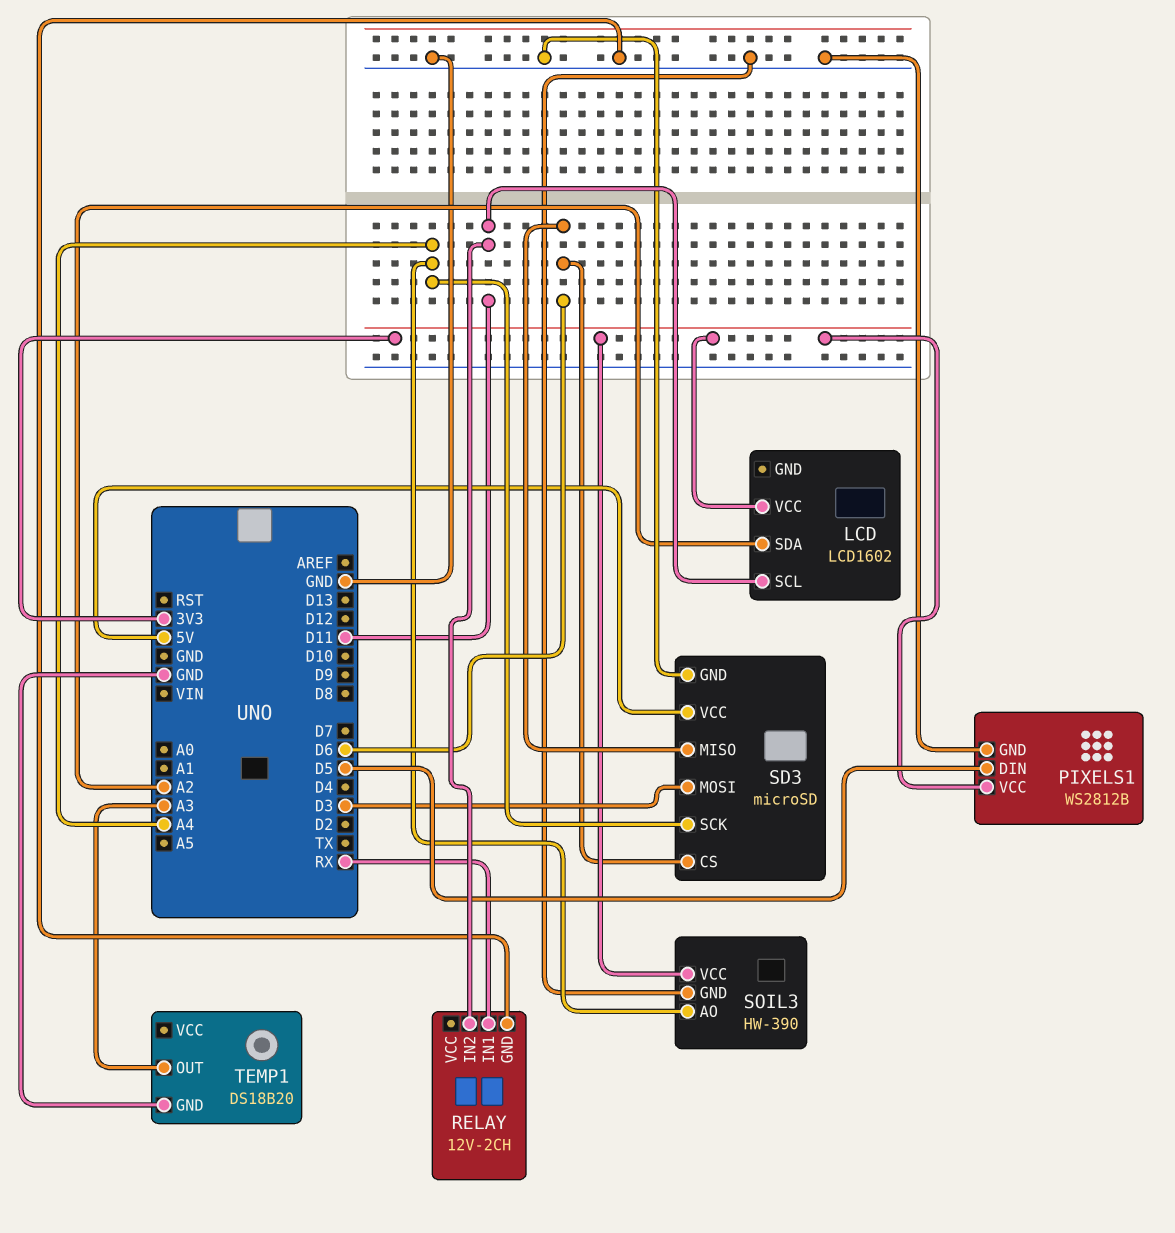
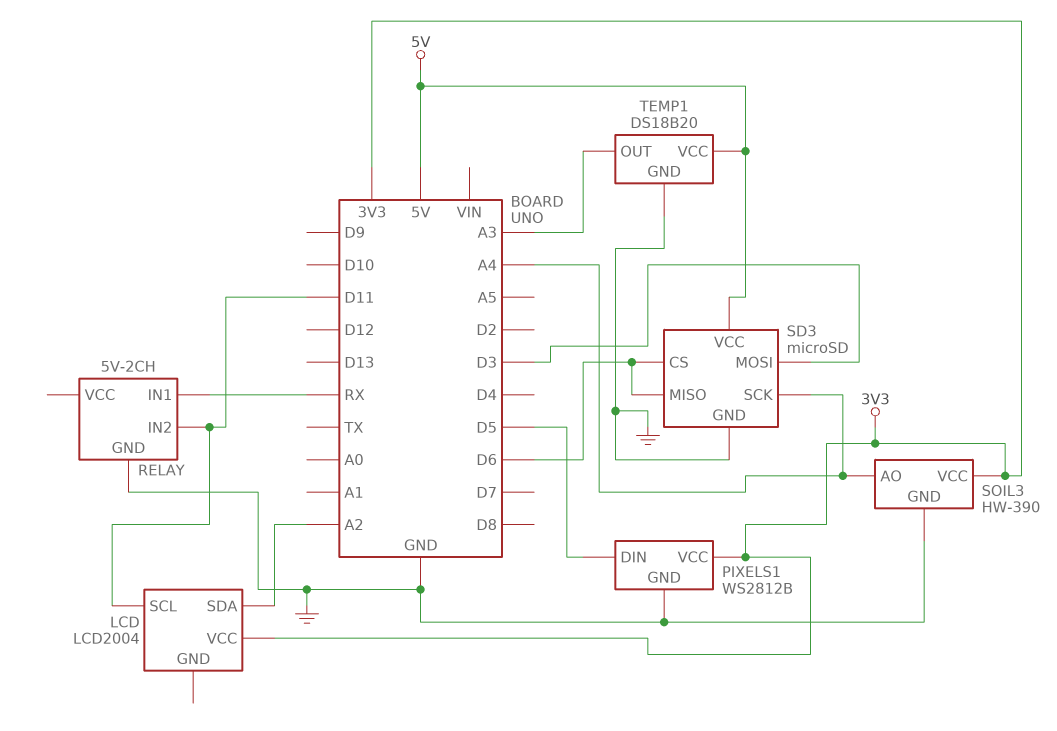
LCD: LCD1602 -> LCD2004
RELAY: 12V-2CH -> 5V-2CH
TEMP1 pin VCC: none -> 5V

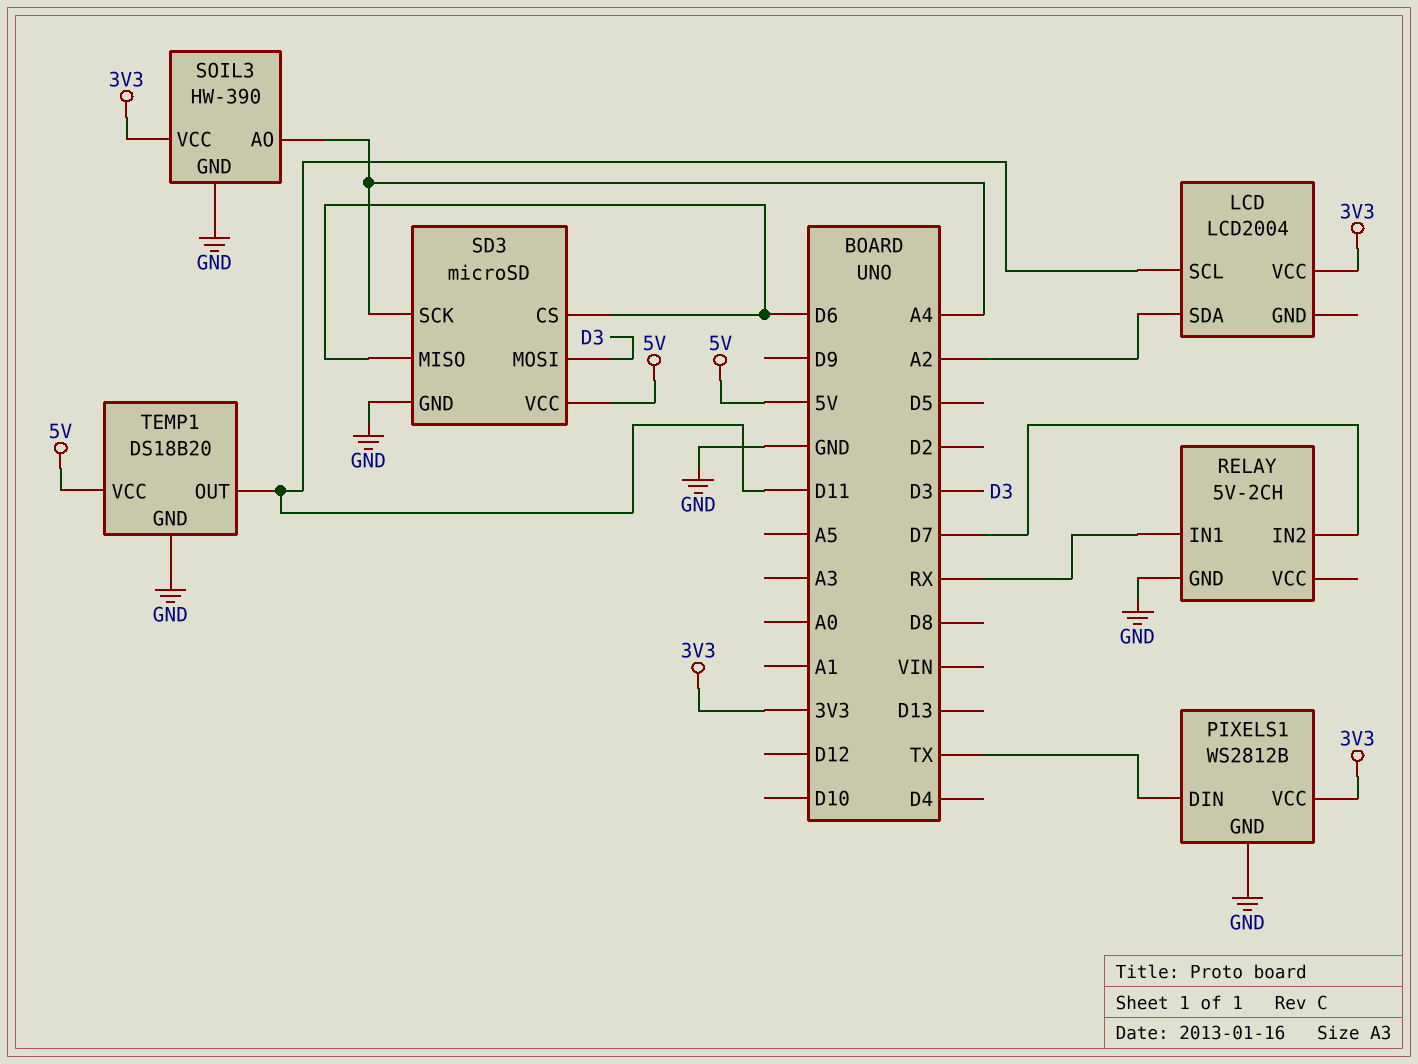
PIXELS1 pin DIN: D5 -> TX
RELAY pin IN2: D11 -> D7
TEMP1 pin OUT: A3 -> D11

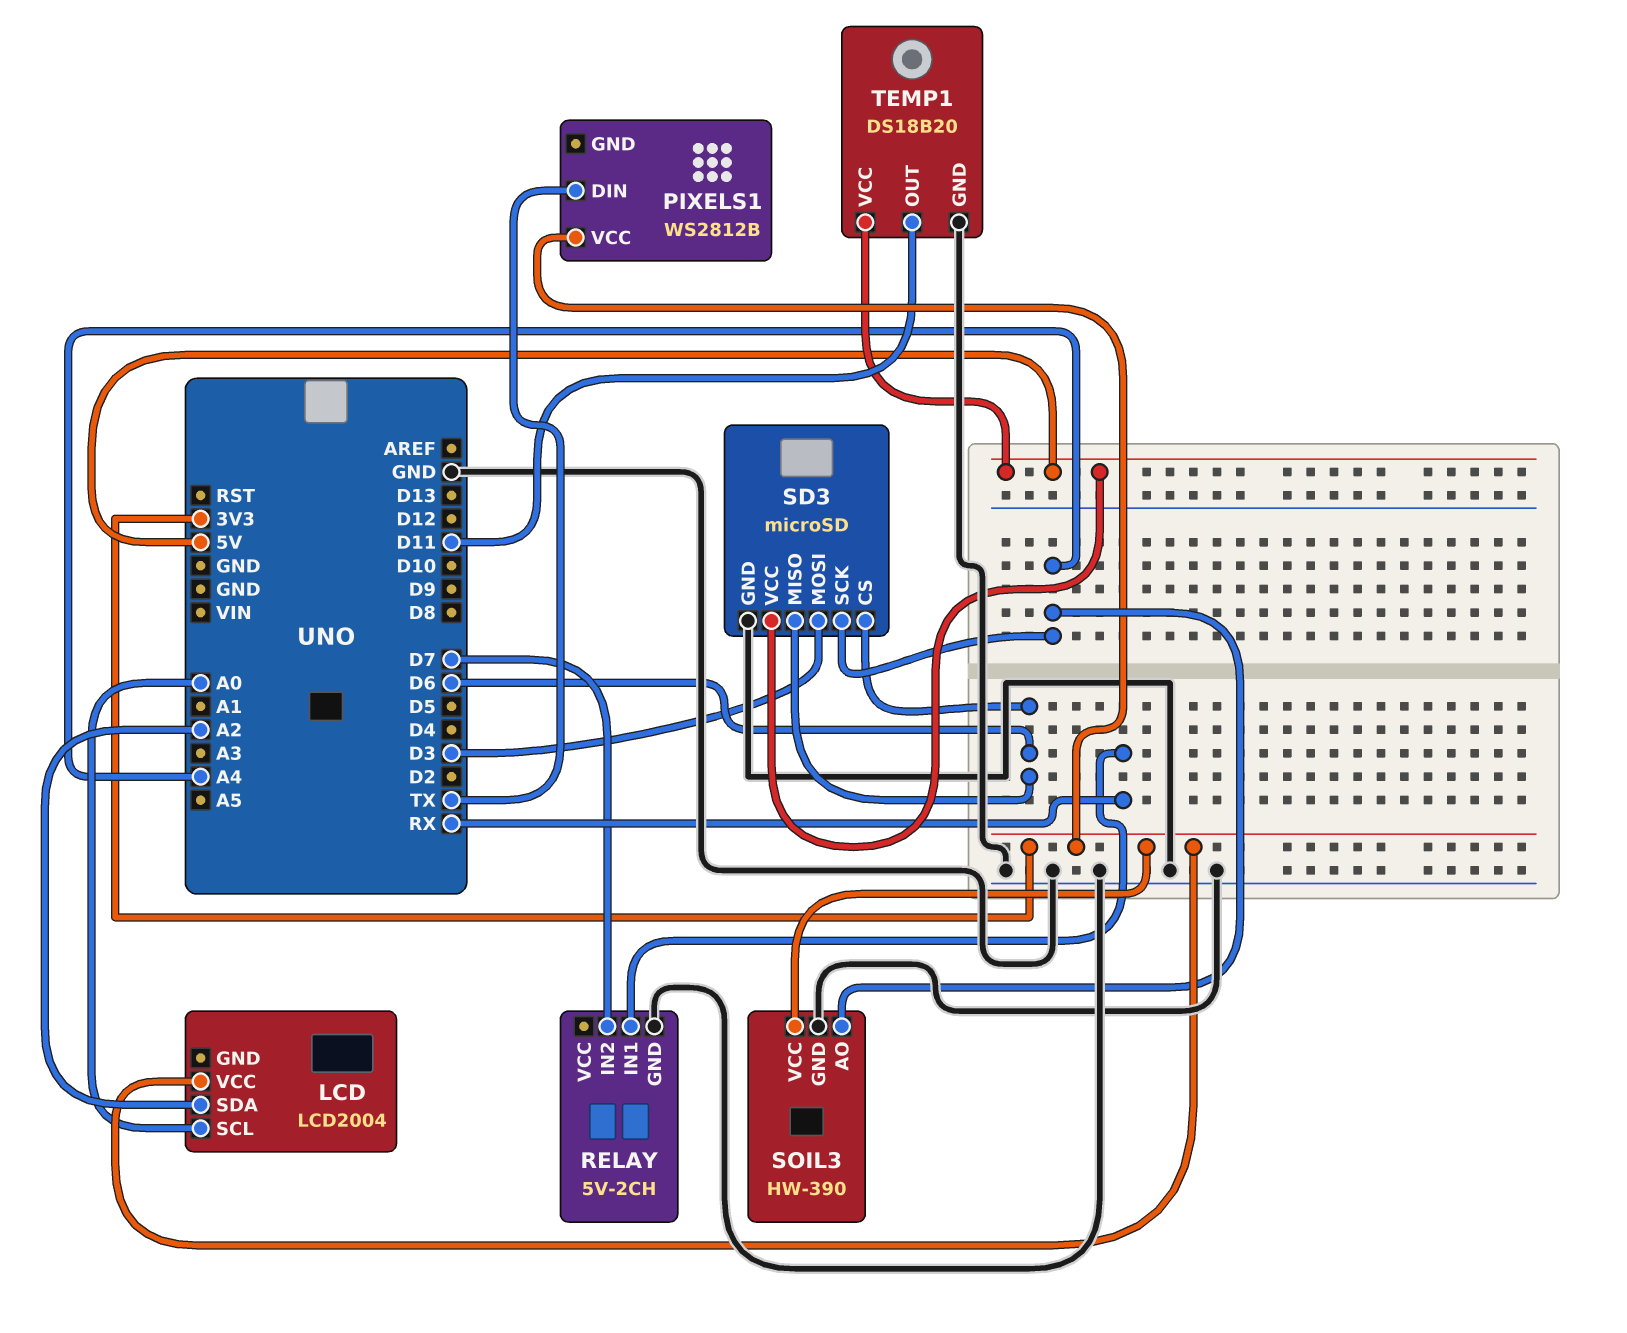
LCD pin SCL: D11 -> A0
PIXELS1 pin GND: GND -> none

